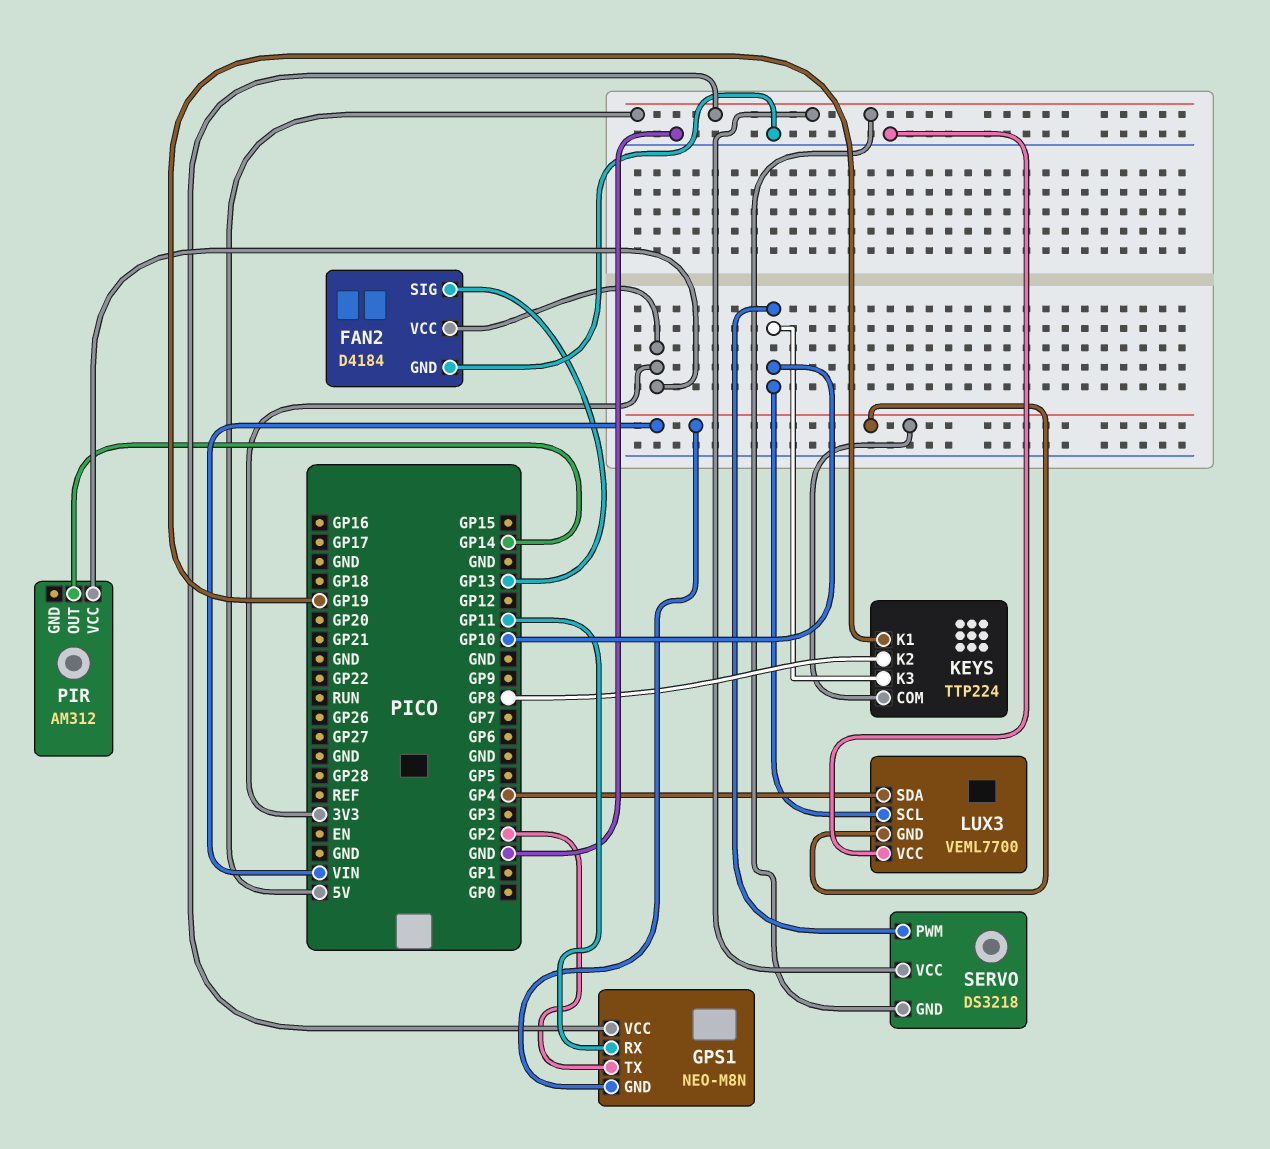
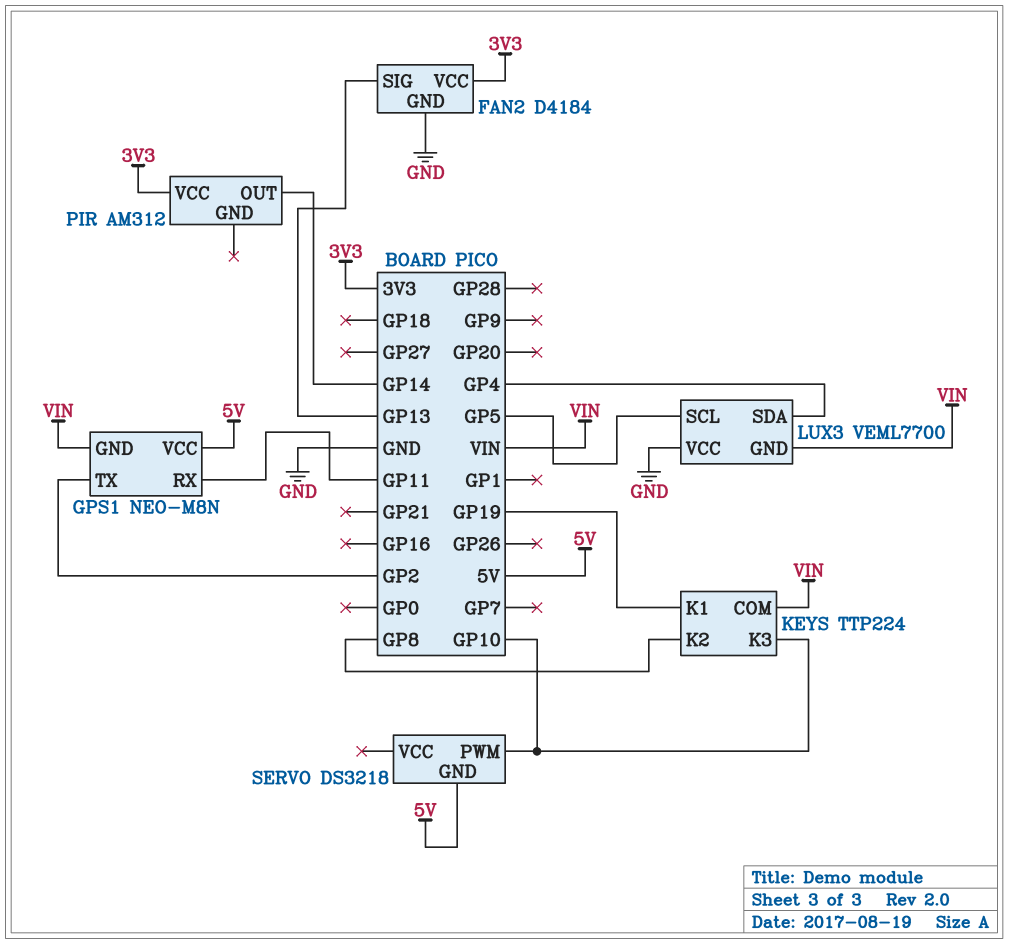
LUX3 pin SCL: GP10 -> GP5
SERVO pin VCC: 5V -> none

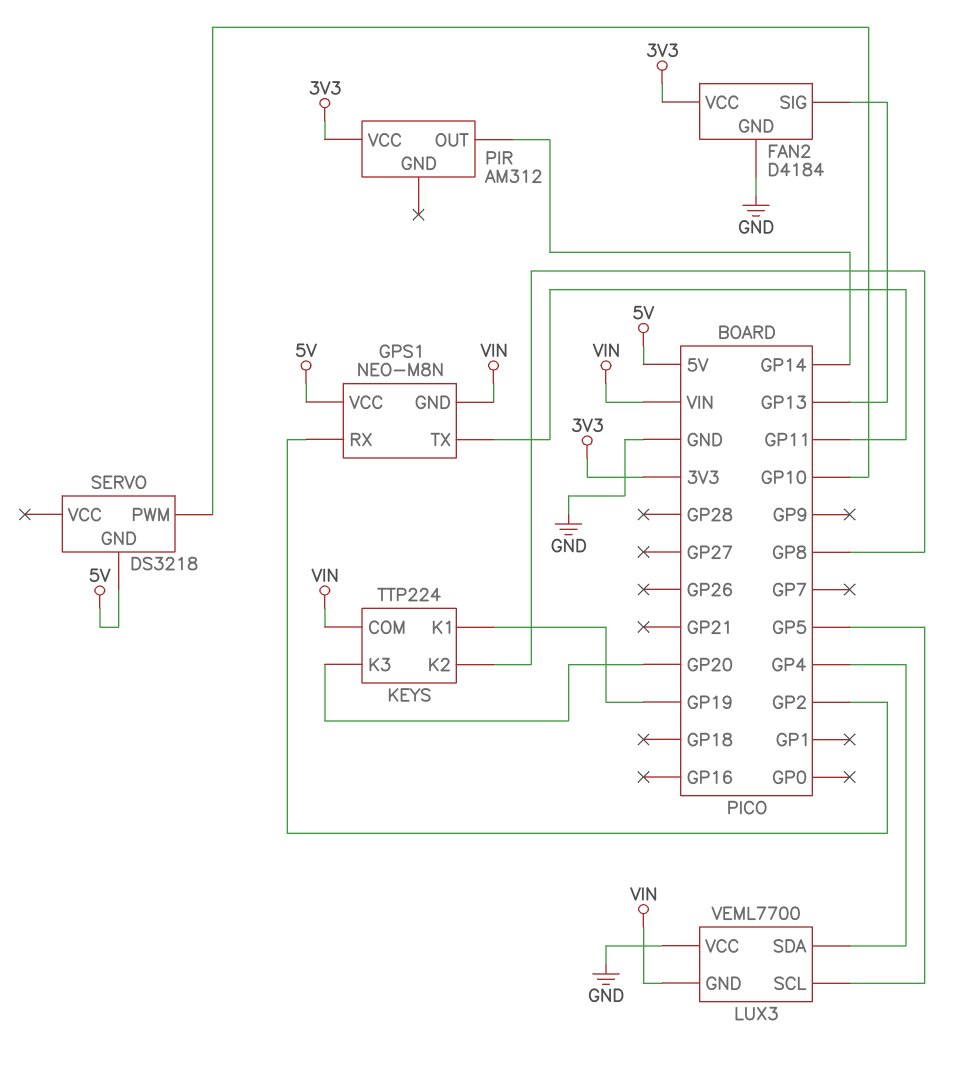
GPS1 pin RX: GP11 -> GP2
GPS1 pin TX: GP2 -> GP11
KEYS pin K3: GP10 -> GP20

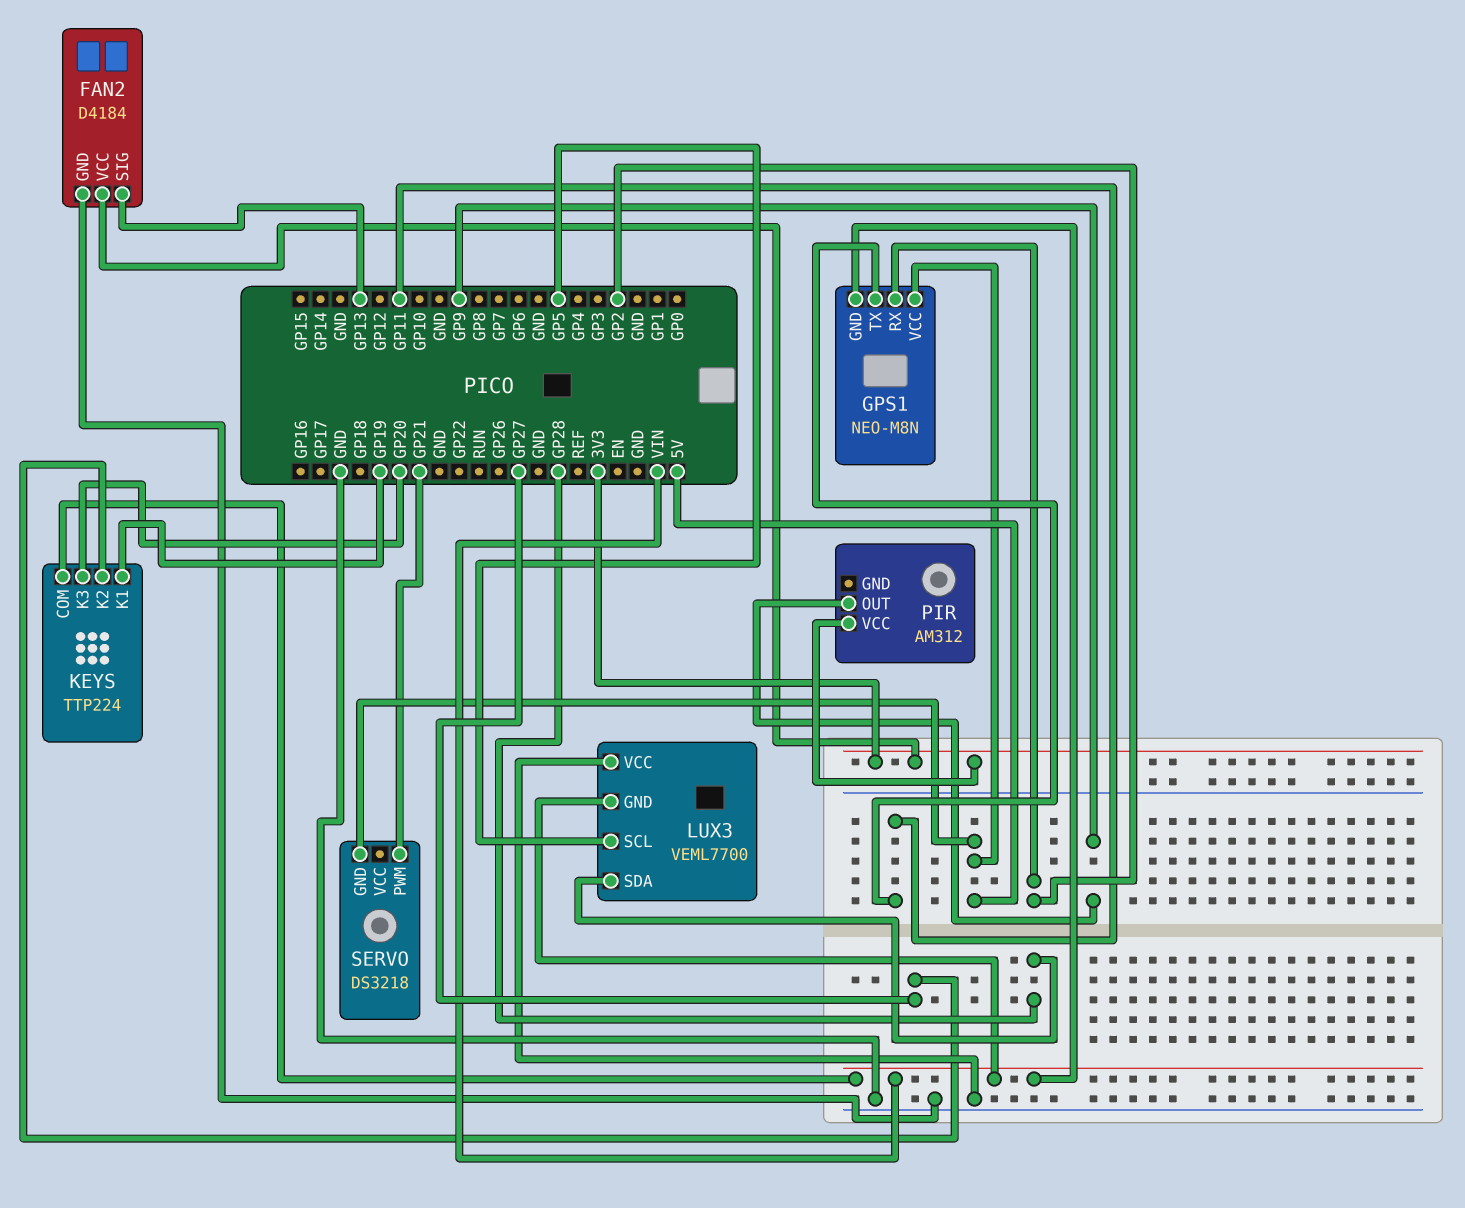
KEYS pin K2: GP8 -> GP27
LUX3 pin SDA: GP4 -> GP28
PIR pin OUT: GP14 -> GP9
SERVO pin PWM: GP10 -> GP21

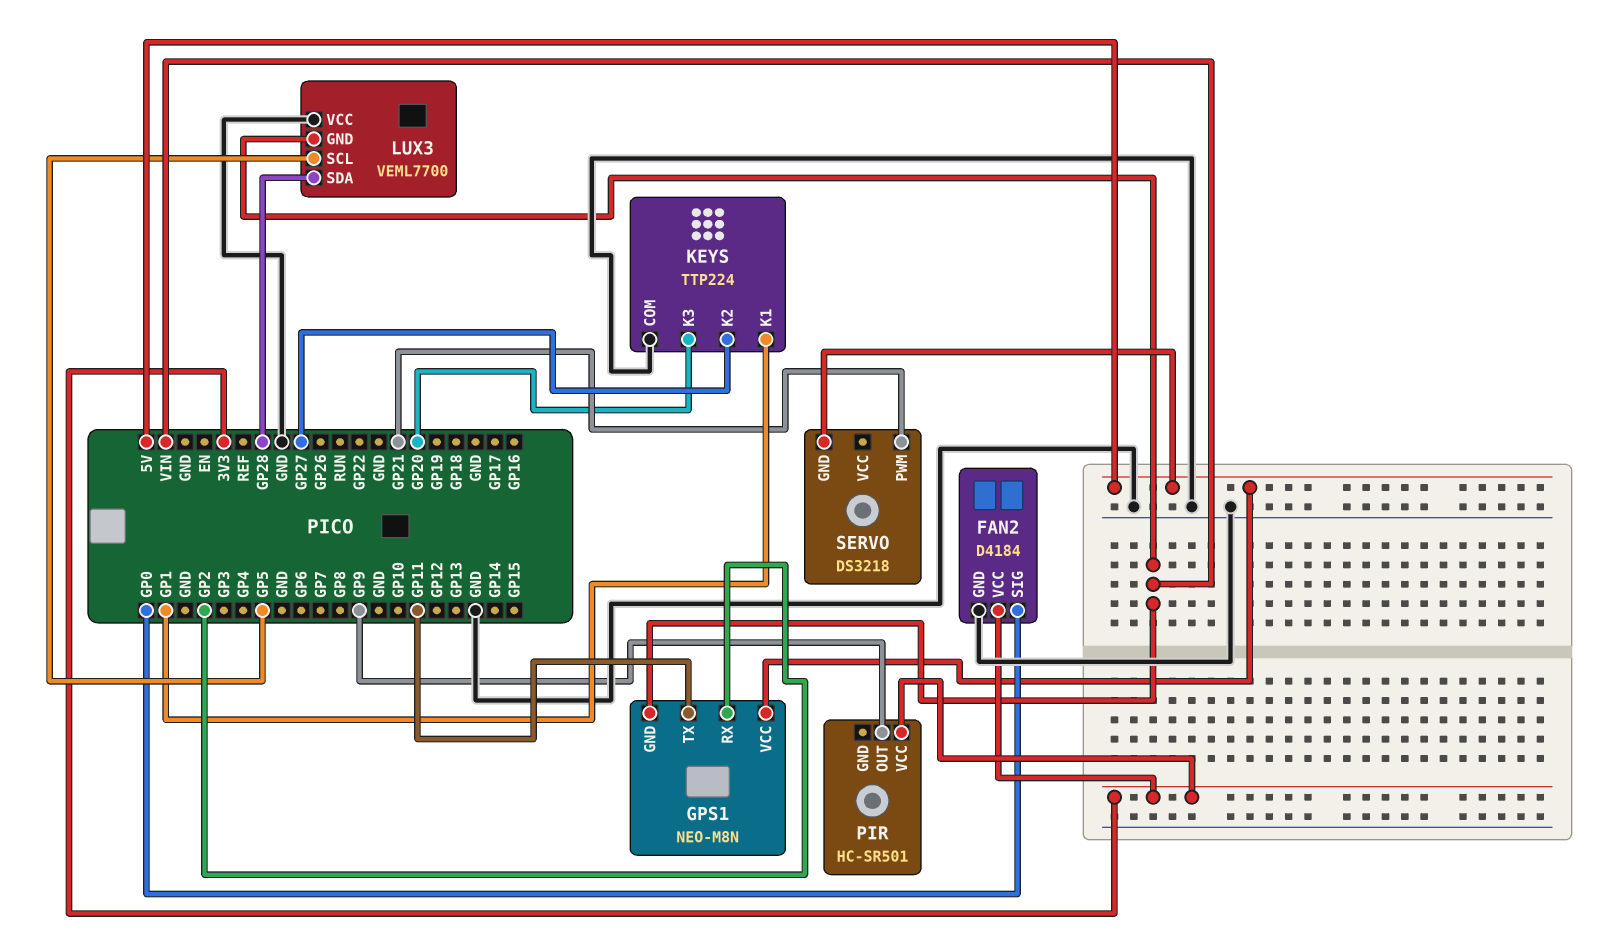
FAN2 pin SIG: GP13 -> GP0
KEYS pin COM: VIN -> GND
KEYS pin K1: GP19 -> GP1
PIR: AM312 -> HC-SR501

